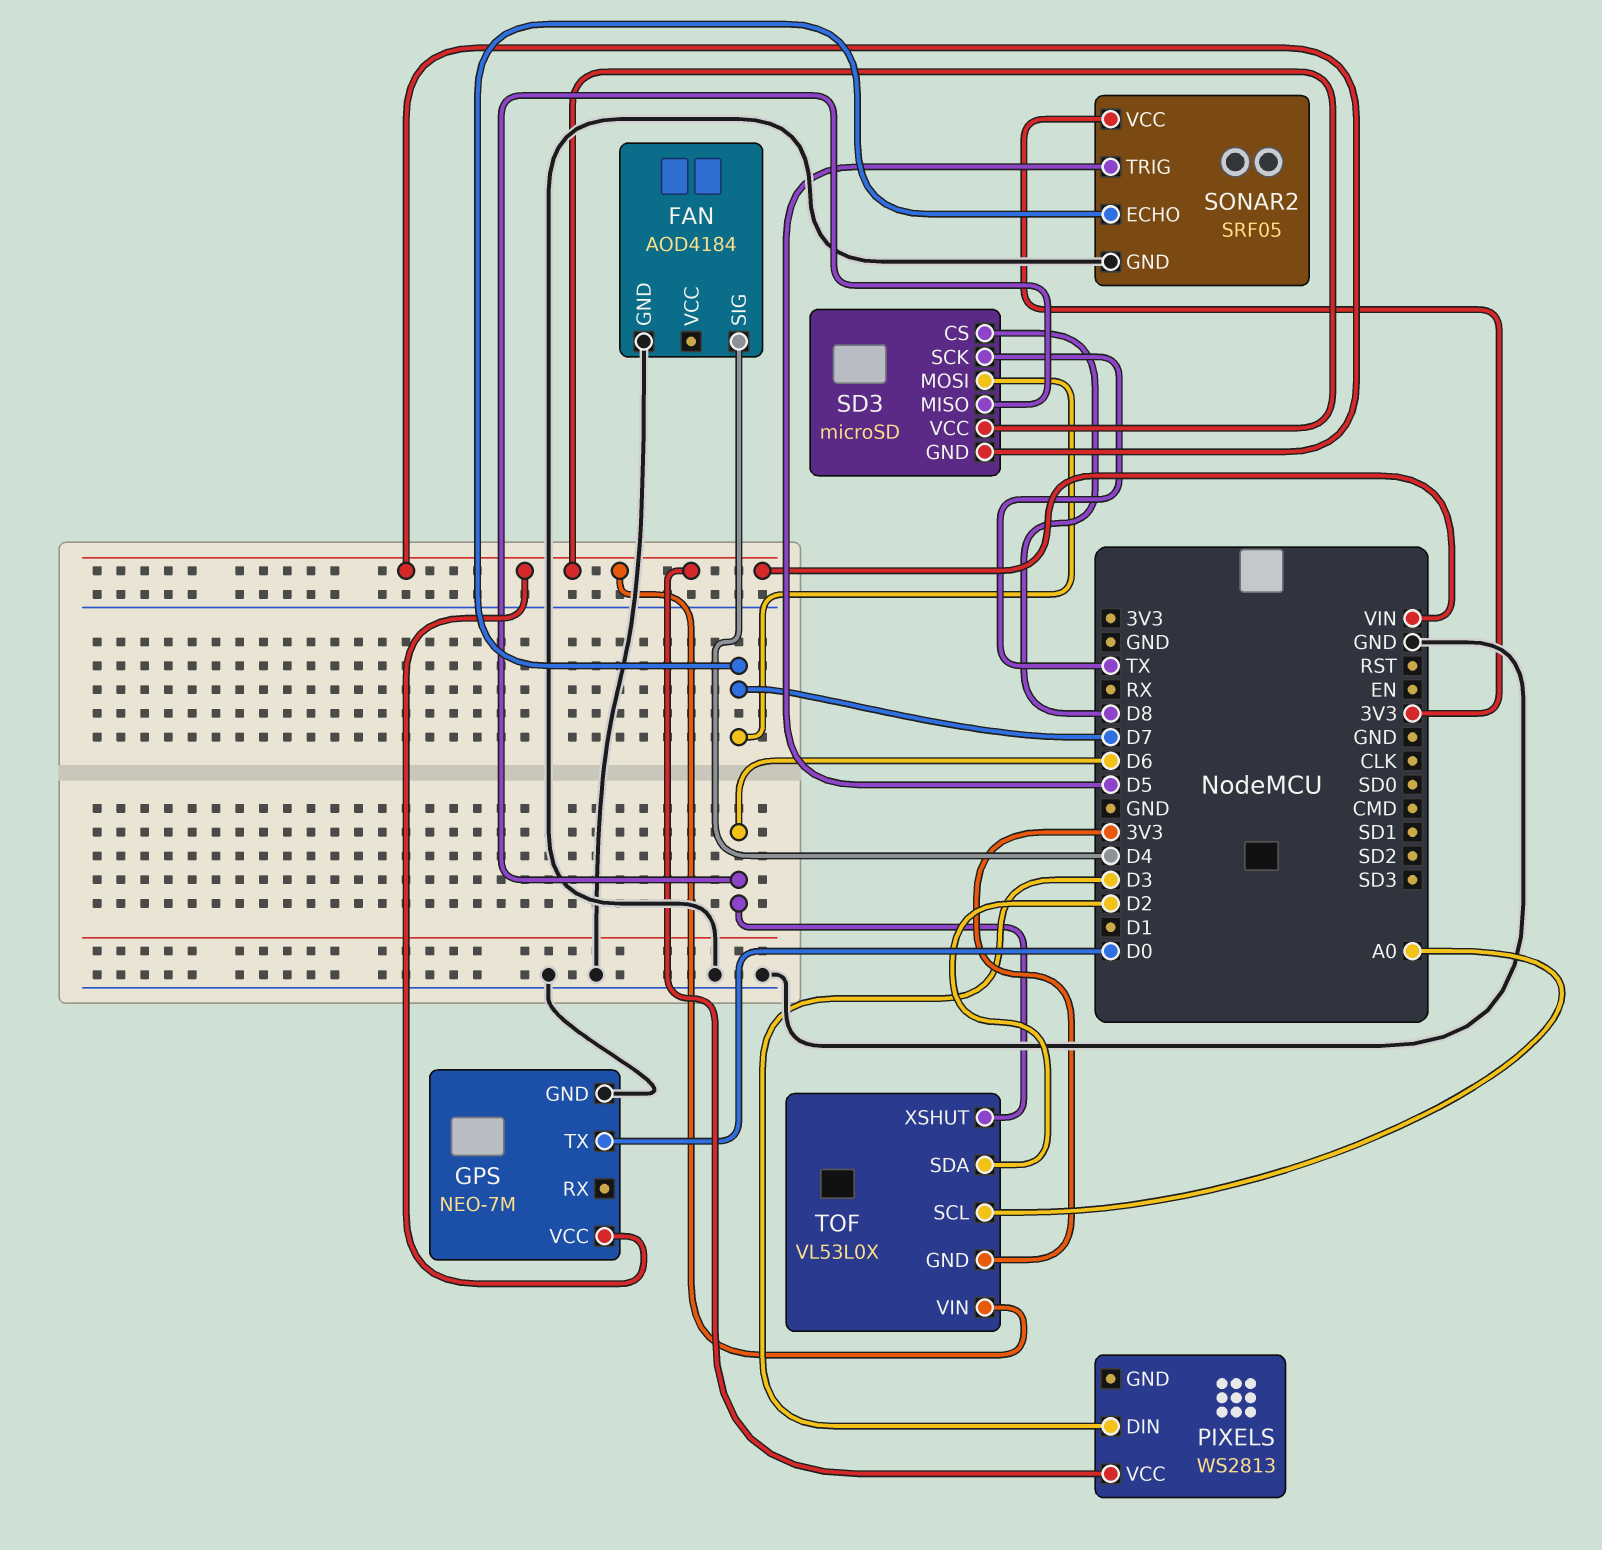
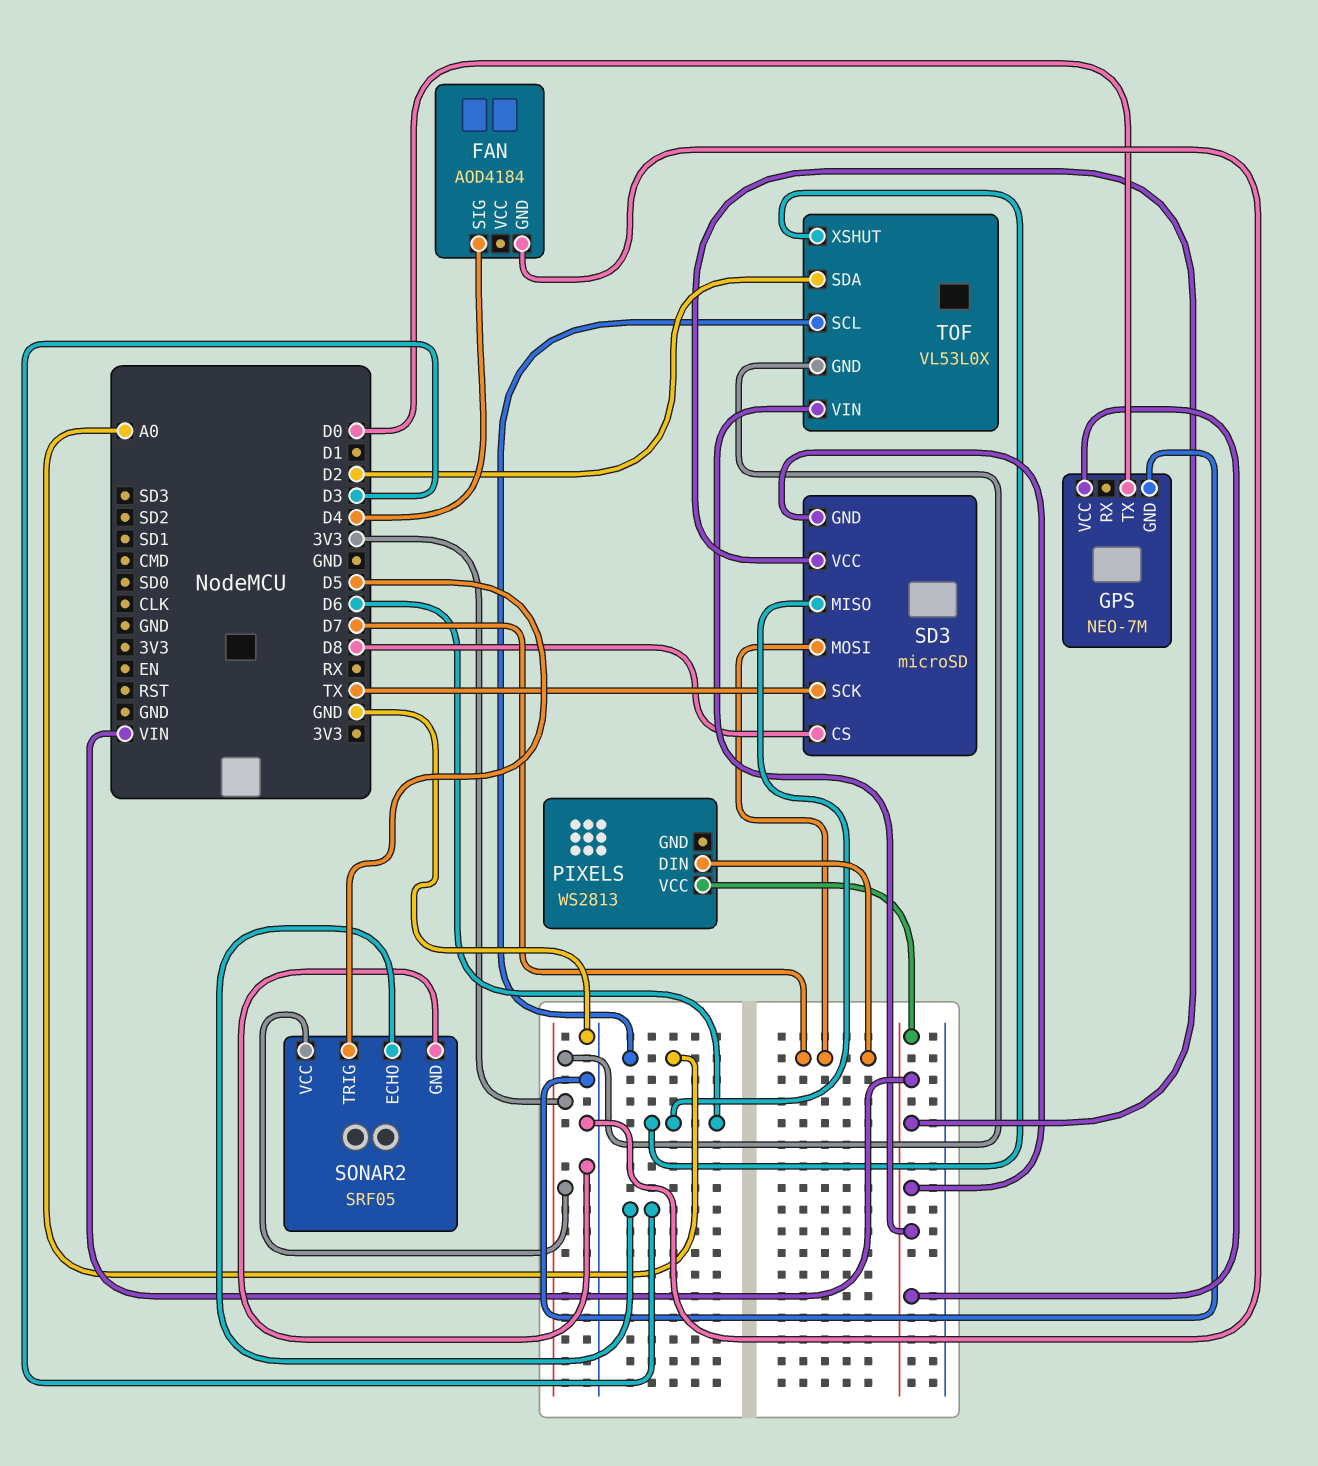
PIXELS pin DIN: D3 -> D7
SONAR2 pin ECHO: D7 -> D3

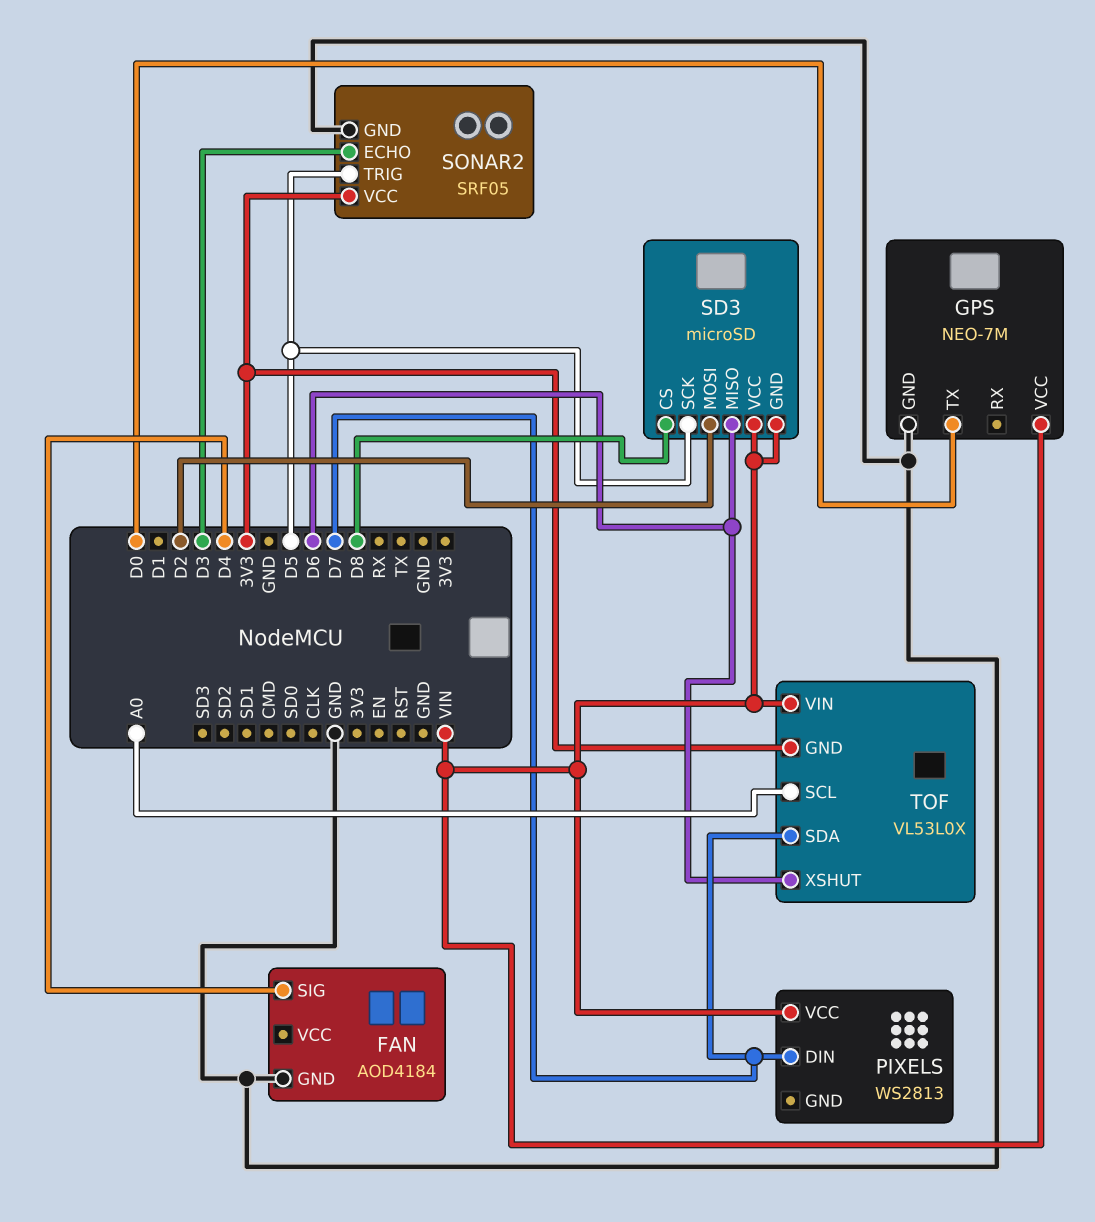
SD3 pin MOSI: D7 -> D2
SD3 pin SCK: TX -> D5
TOF pin SDA: D2 -> D7

